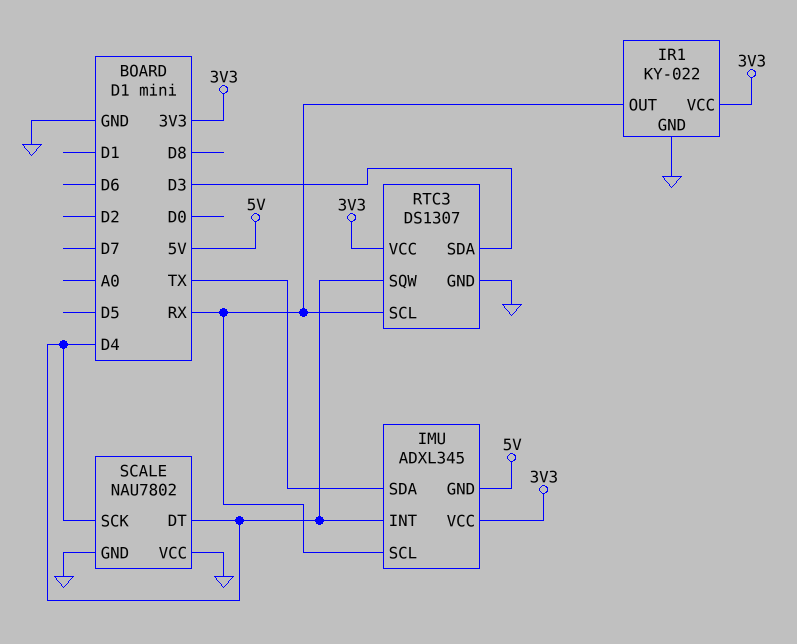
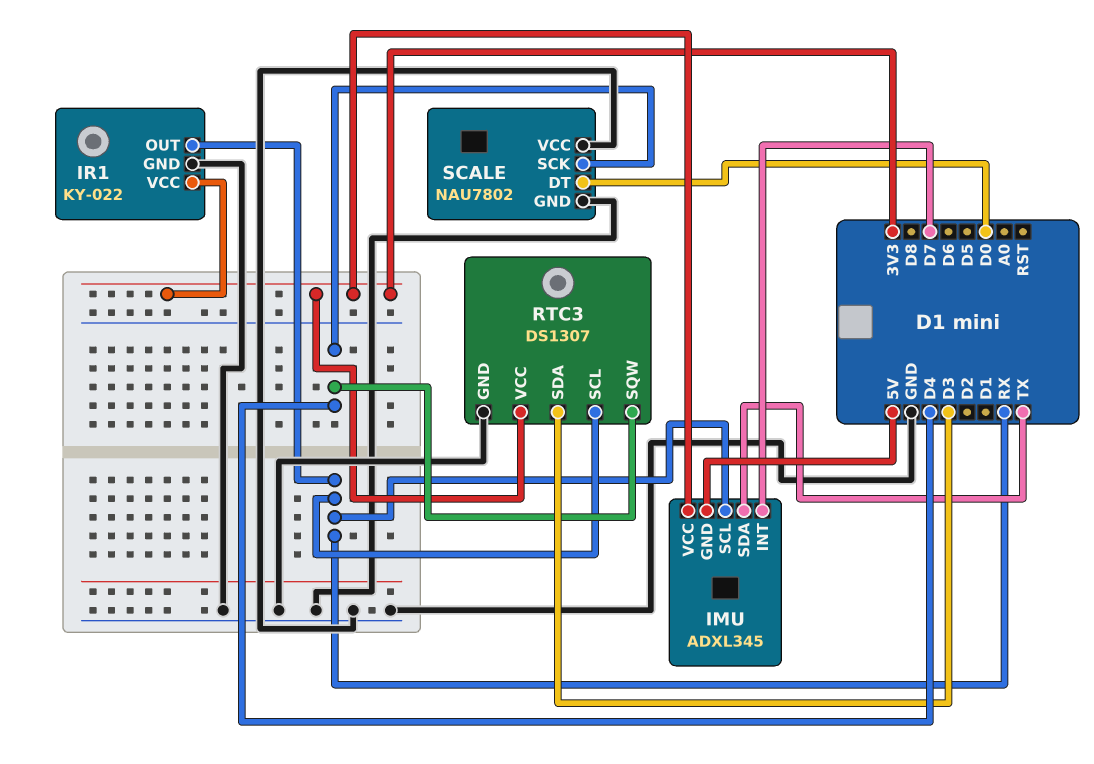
IMU pin INT: D4 -> D7
SCALE pin DT: D4 -> D0

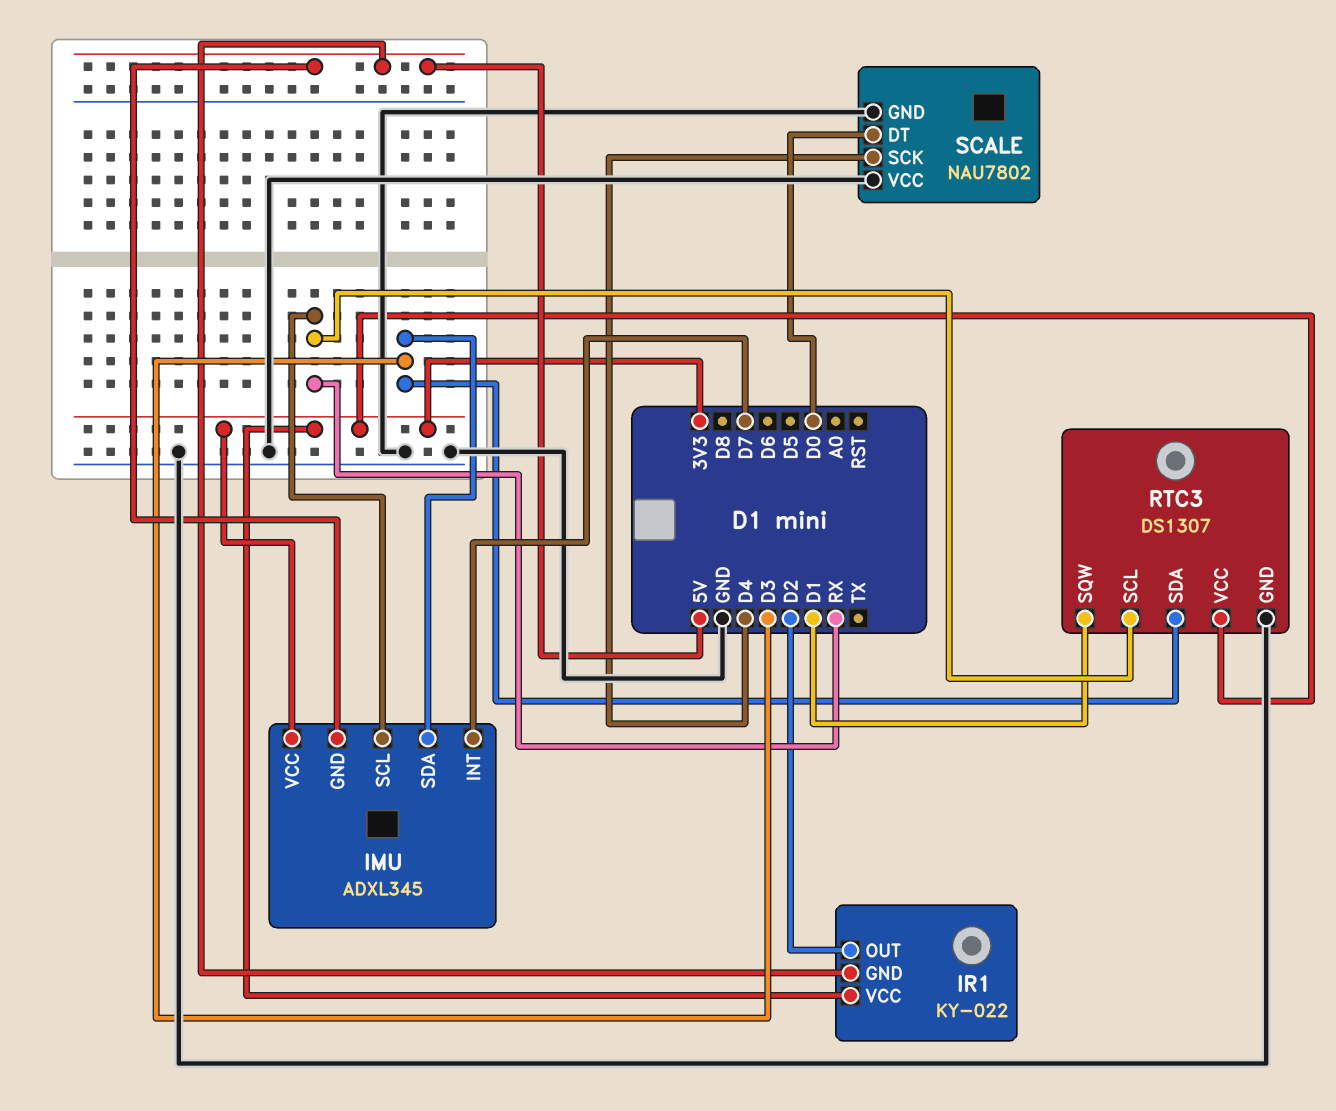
IMU pin SDA: TX -> D3
IR1 pin GND: GND -> 5V
IR1 pin OUT: RX -> D2
RTC3 pin SQW: D4 -> D1

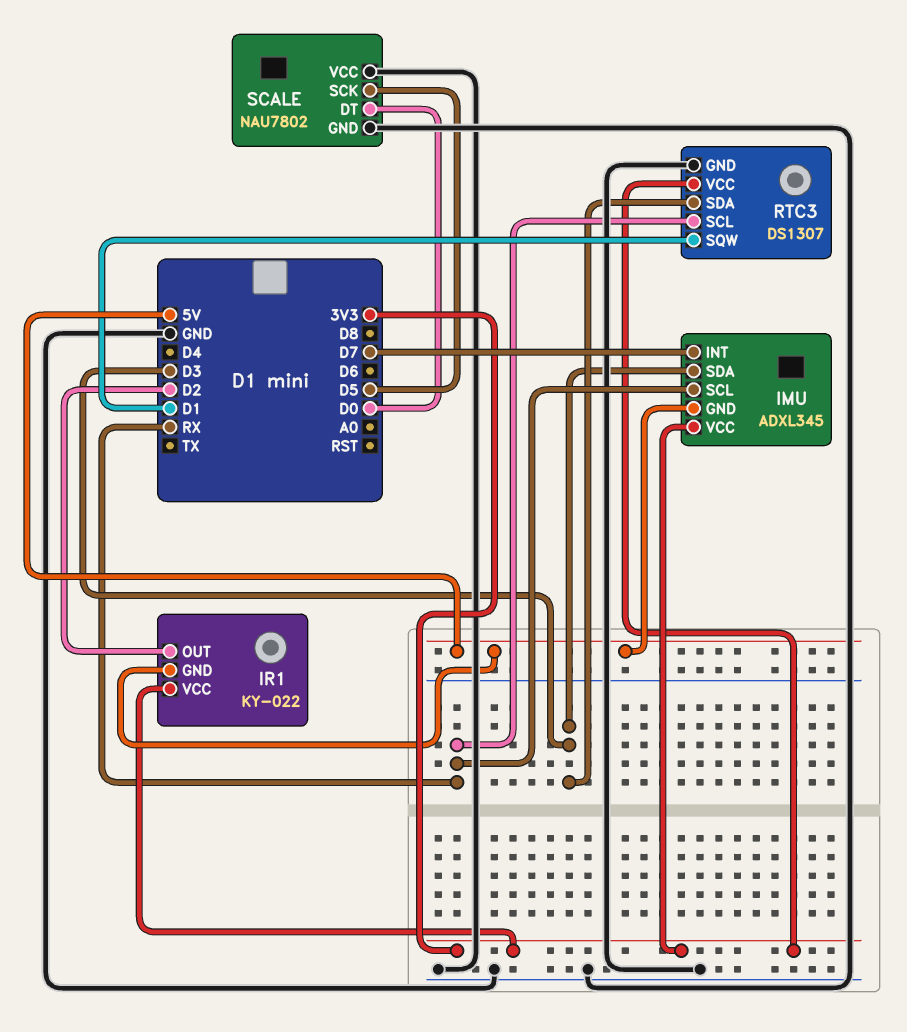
SCALE pin SCK: D4 -> D5

